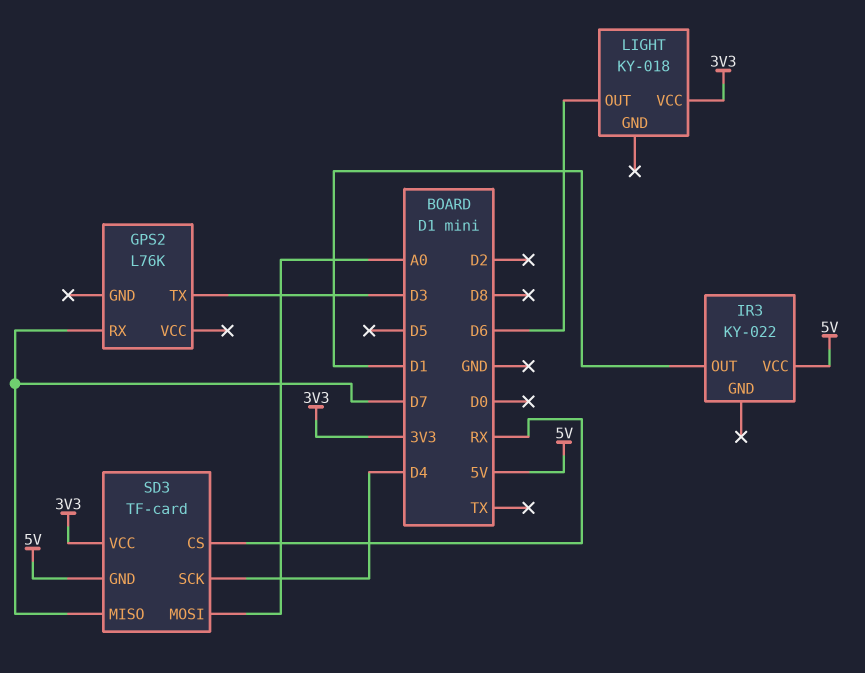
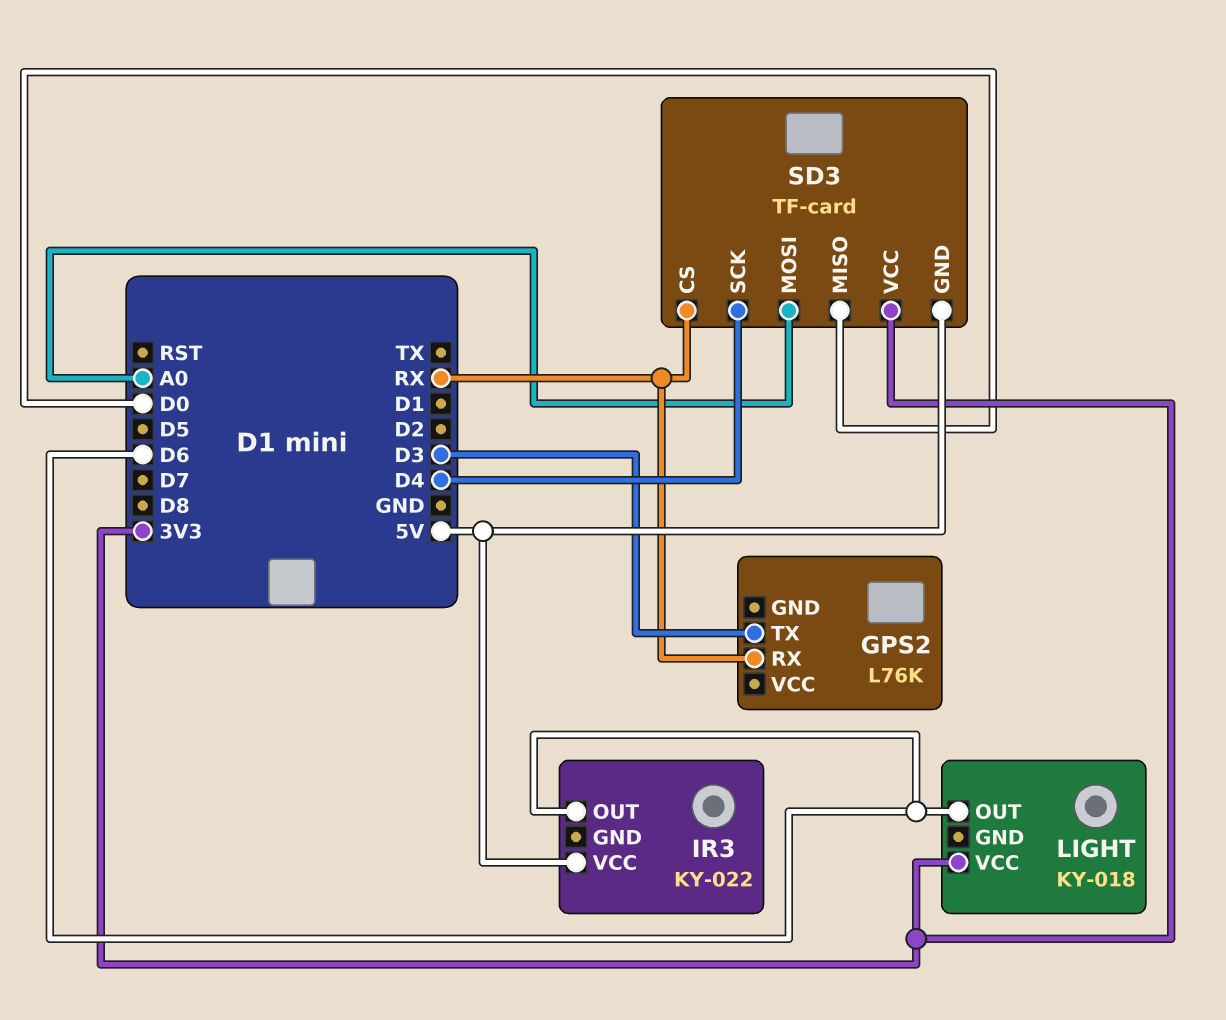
GPS2 pin RX: D7 -> RX
IR3 pin OUT: D1 -> D6
SD3 pin MISO: D7 -> D0

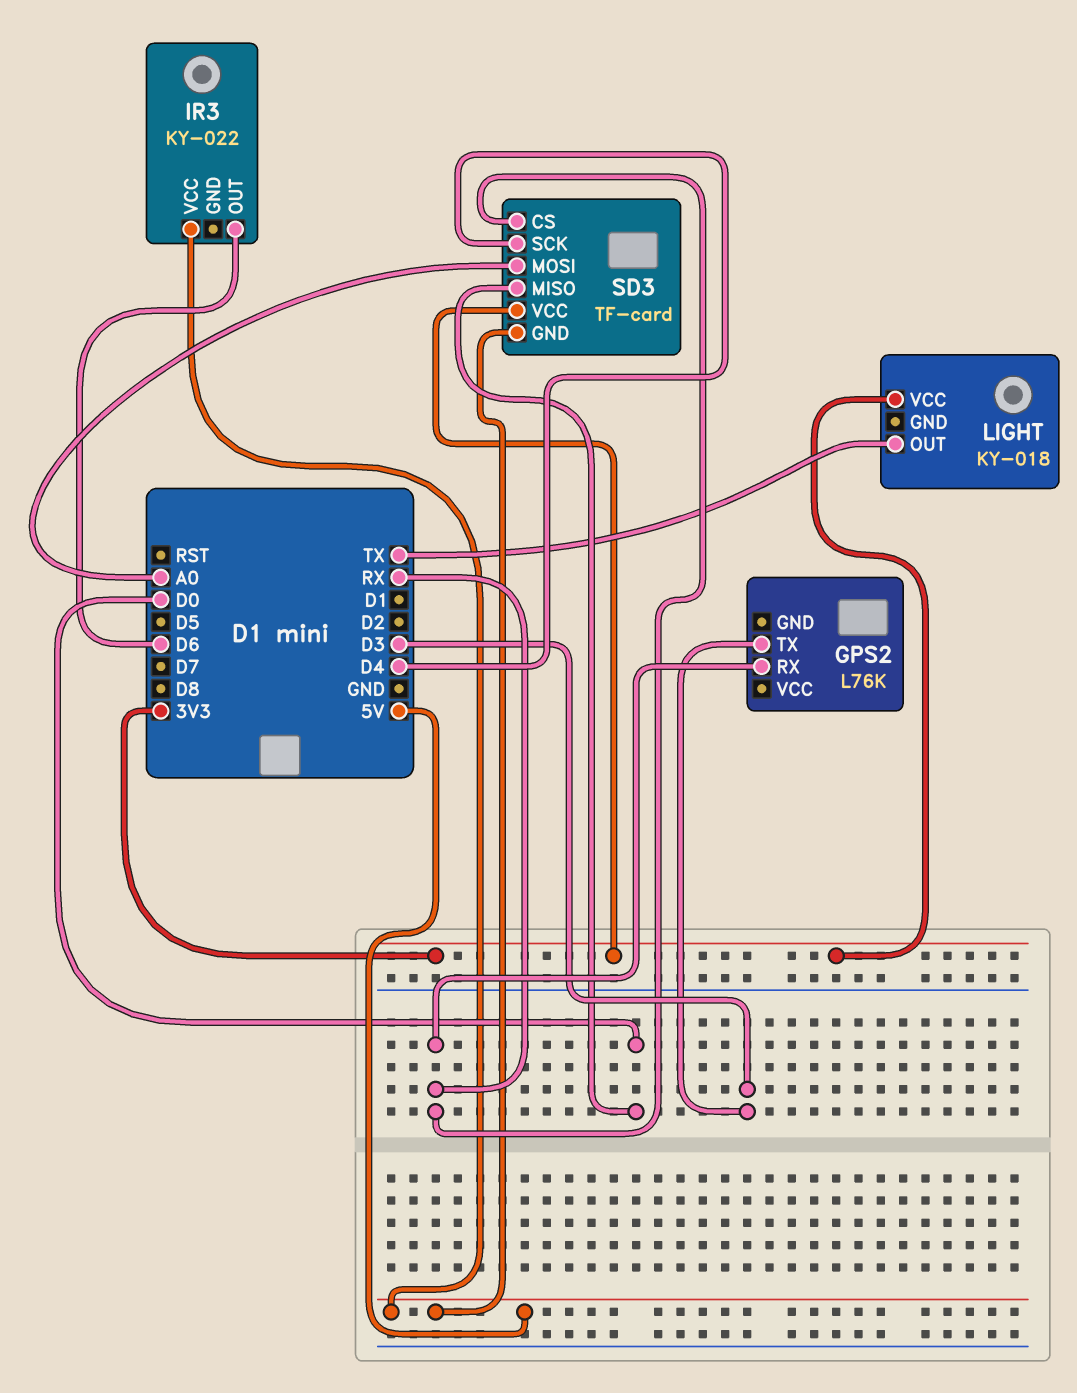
LIGHT pin OUT: D6 -> TX

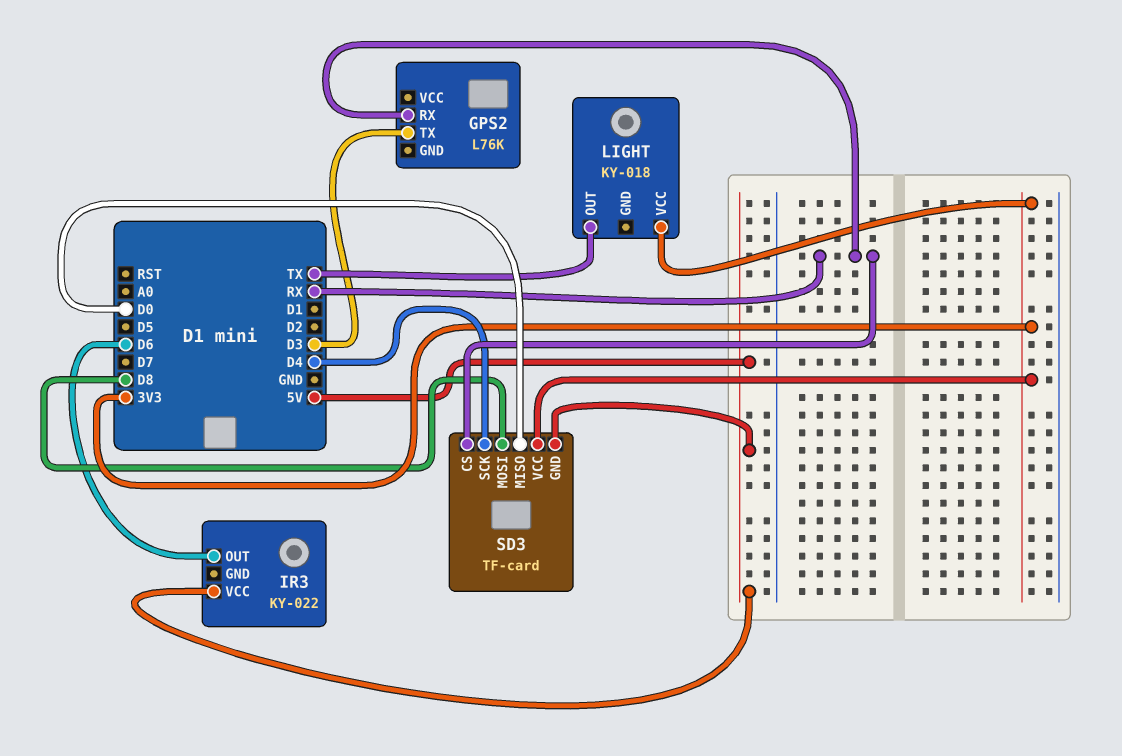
SD3 pin MOSI: A0 -> D8

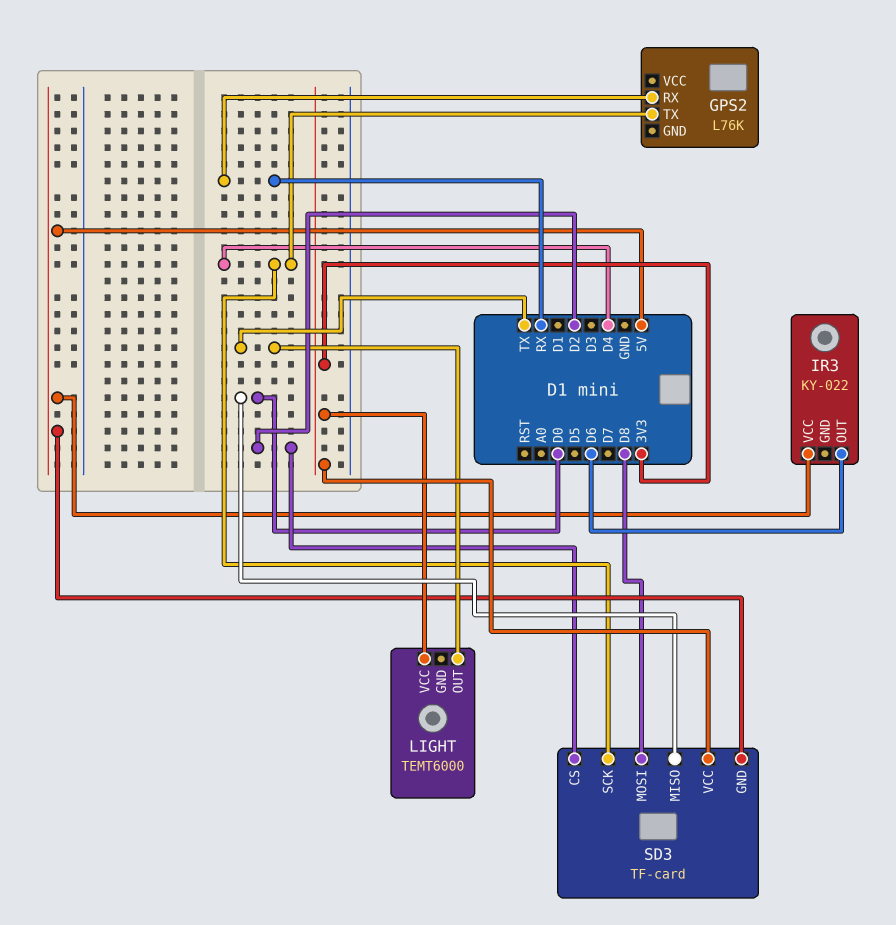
GPS2 pin TX: D3 -> D4
LIGHT: KY-018 -> TEMT6000
SD3 pin CS: RX -> D2

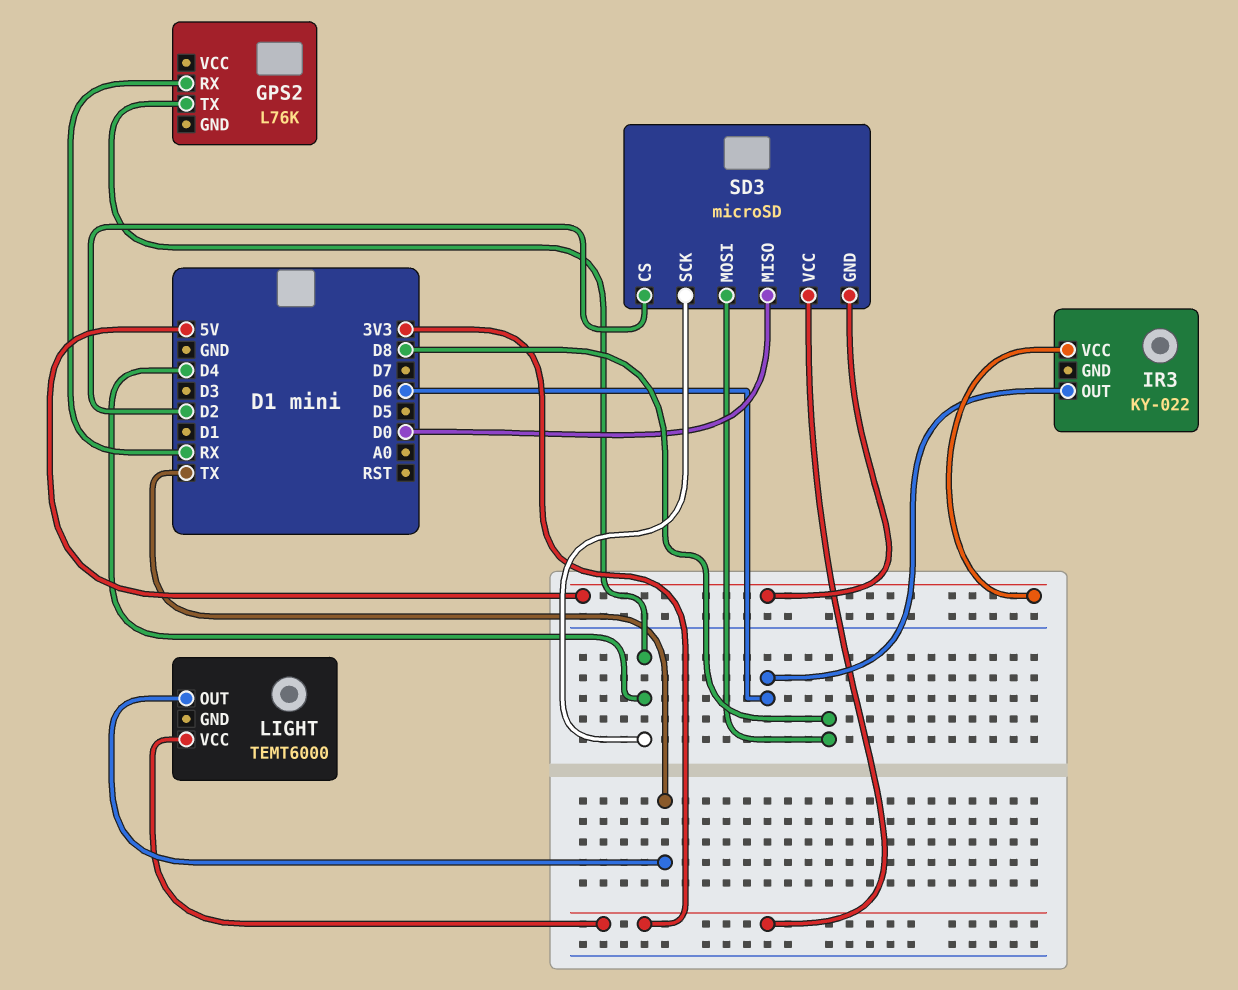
SD3: TF-card -> microSD

